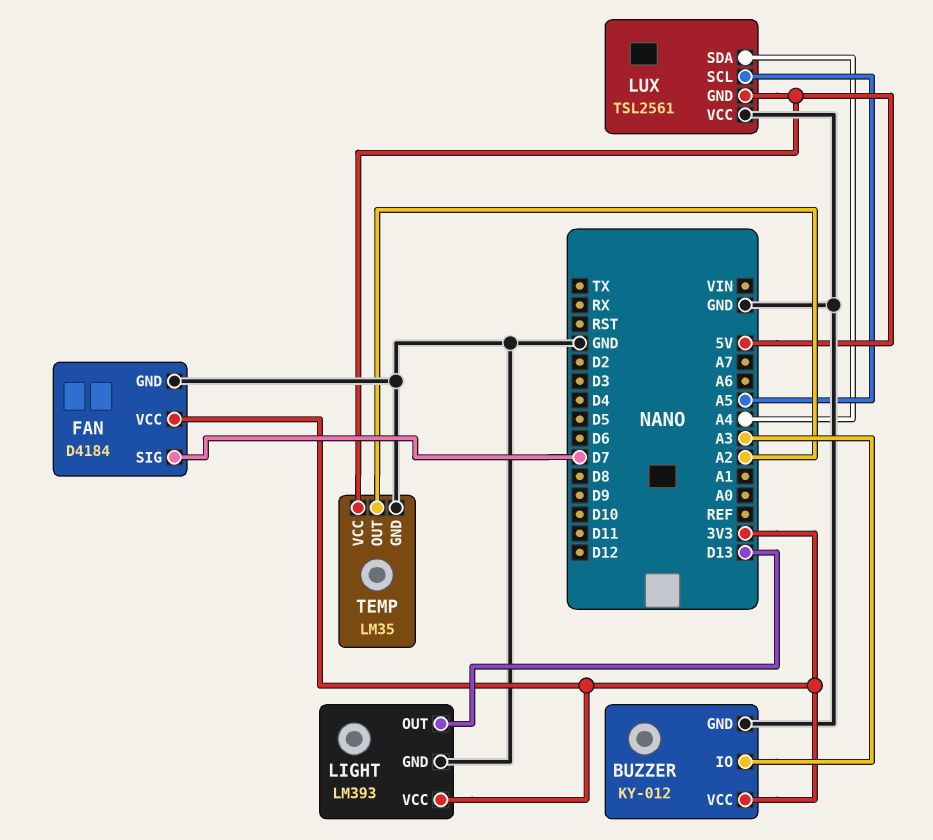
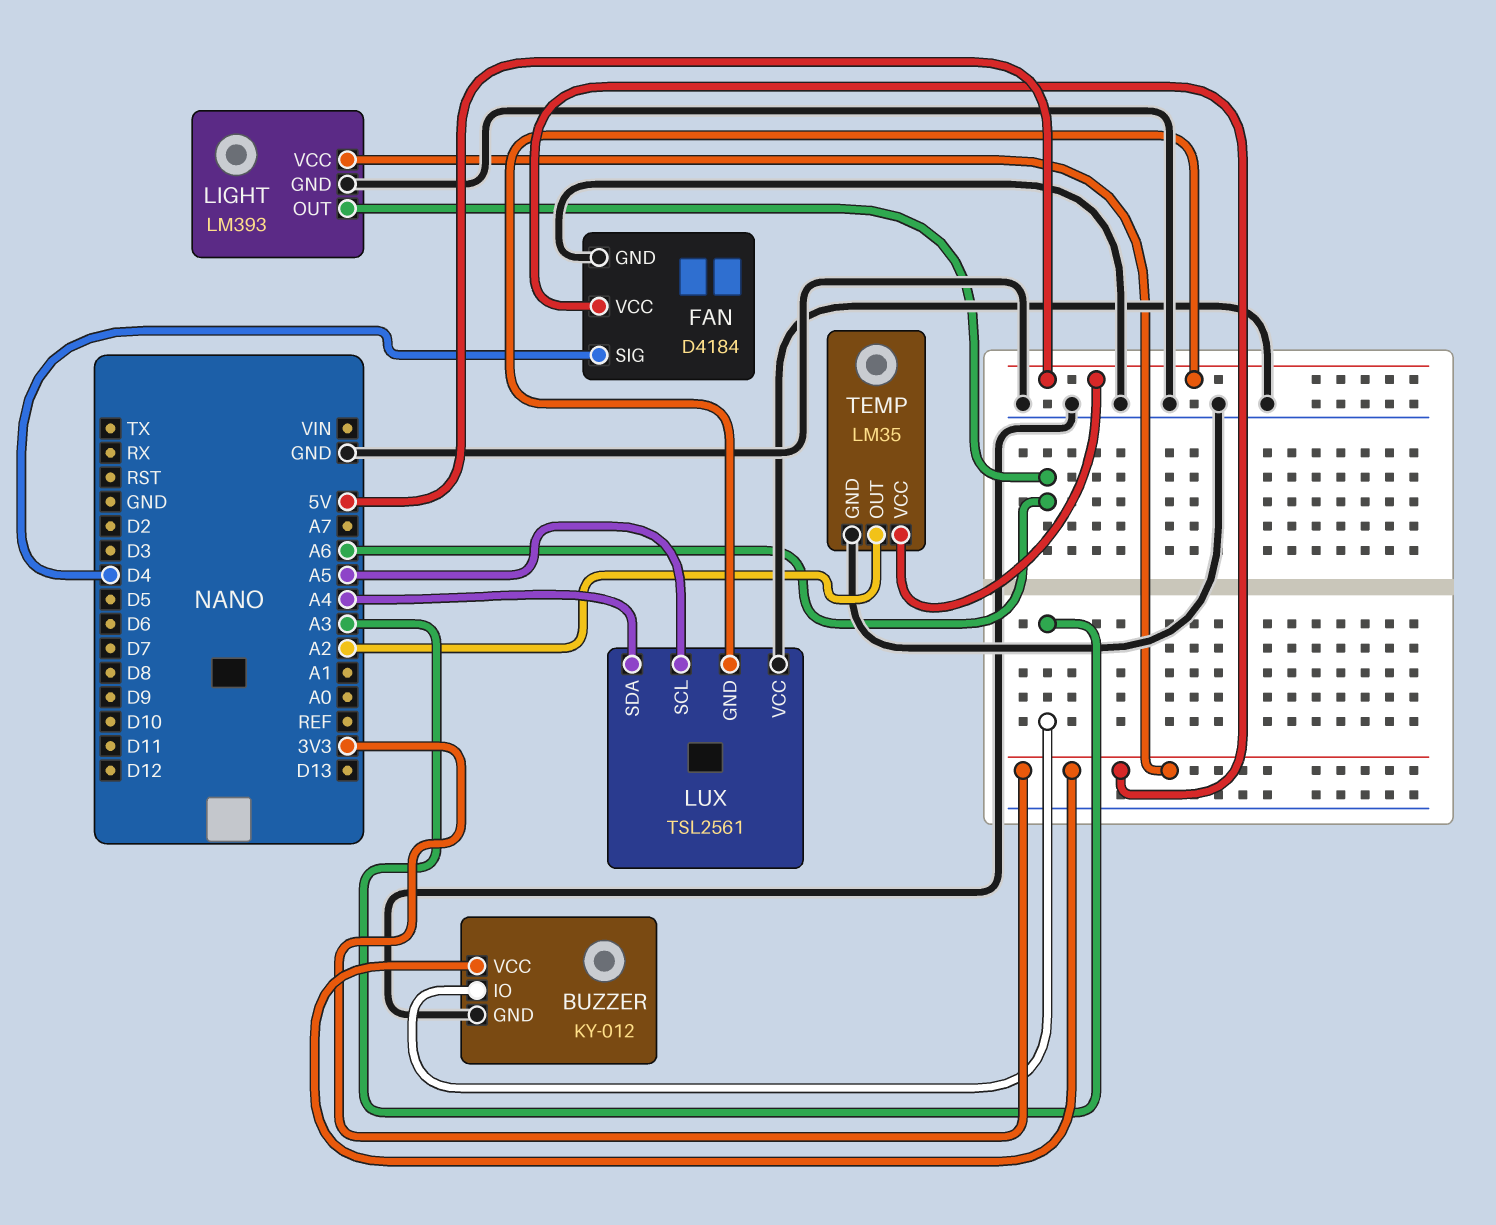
FAN pin SIG: D7 -> D4
LIGHT pin OUT: D13 -> A6

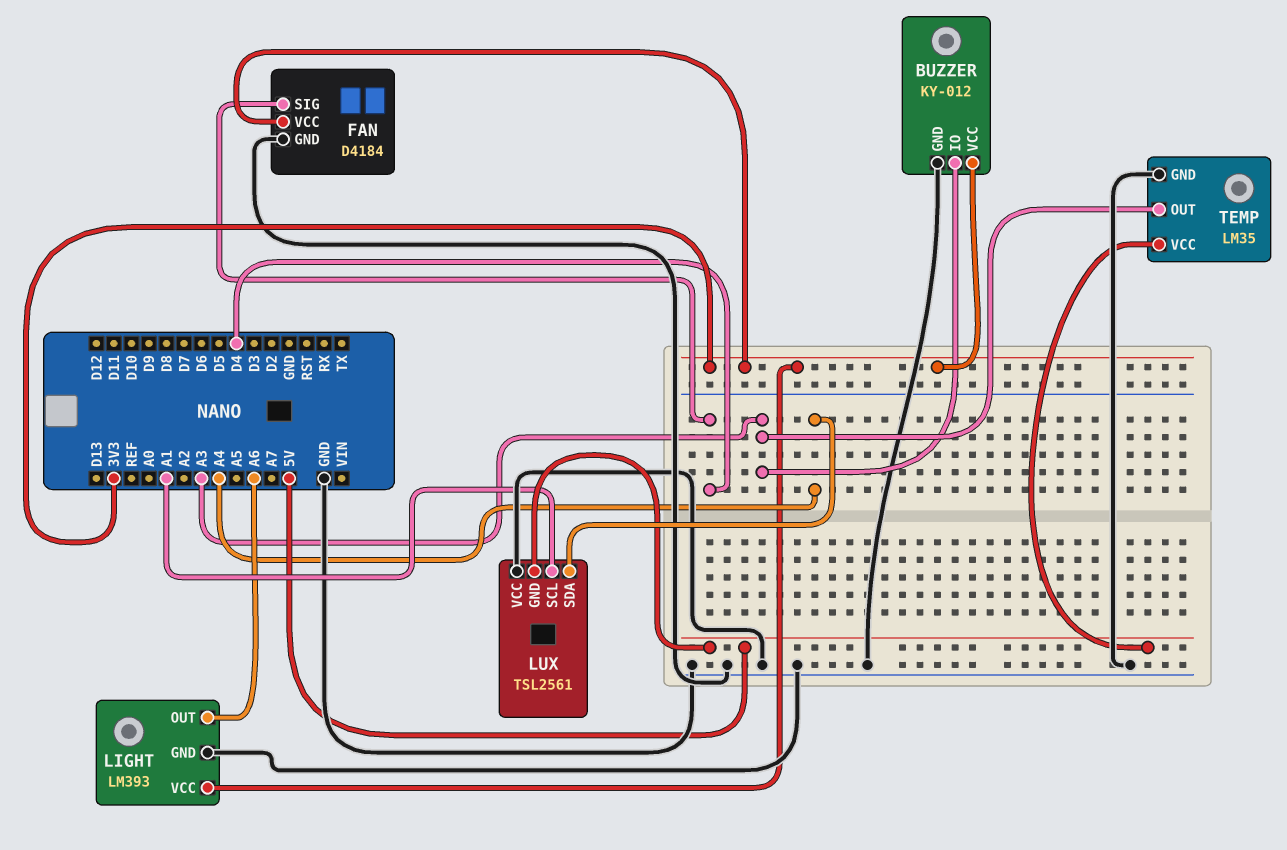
LUX pin SCL: A5 -> A1
TEMP pin OUT: A2 -> A3

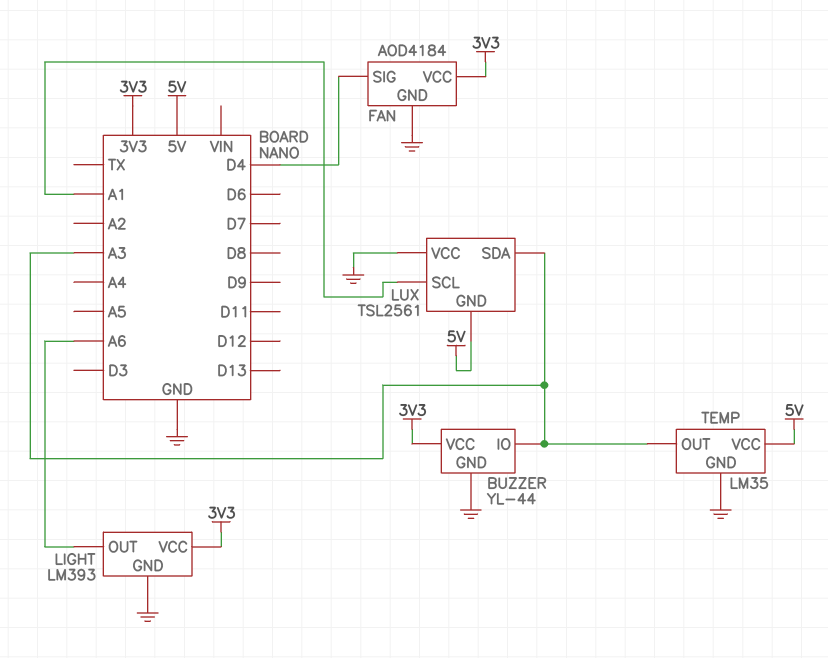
BUZZER: KY-012 -> YL-44
FAN: D4184 -> AOD4184
LUX pin SDA: A4 -> A3

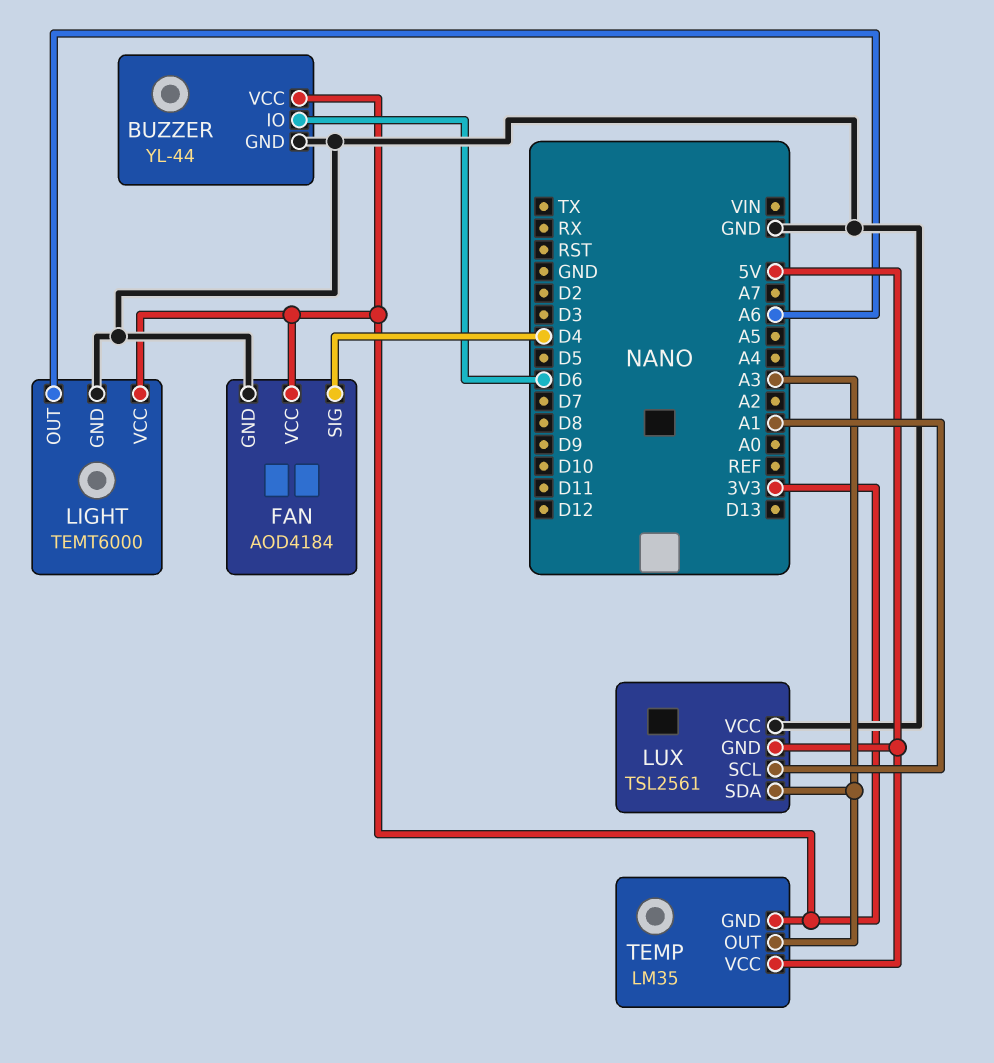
BUZZER pin IO: A3 -> D6
LIGHT: LM393 -> TEMT6000
TEMP pin GND: GND -> 3V3

